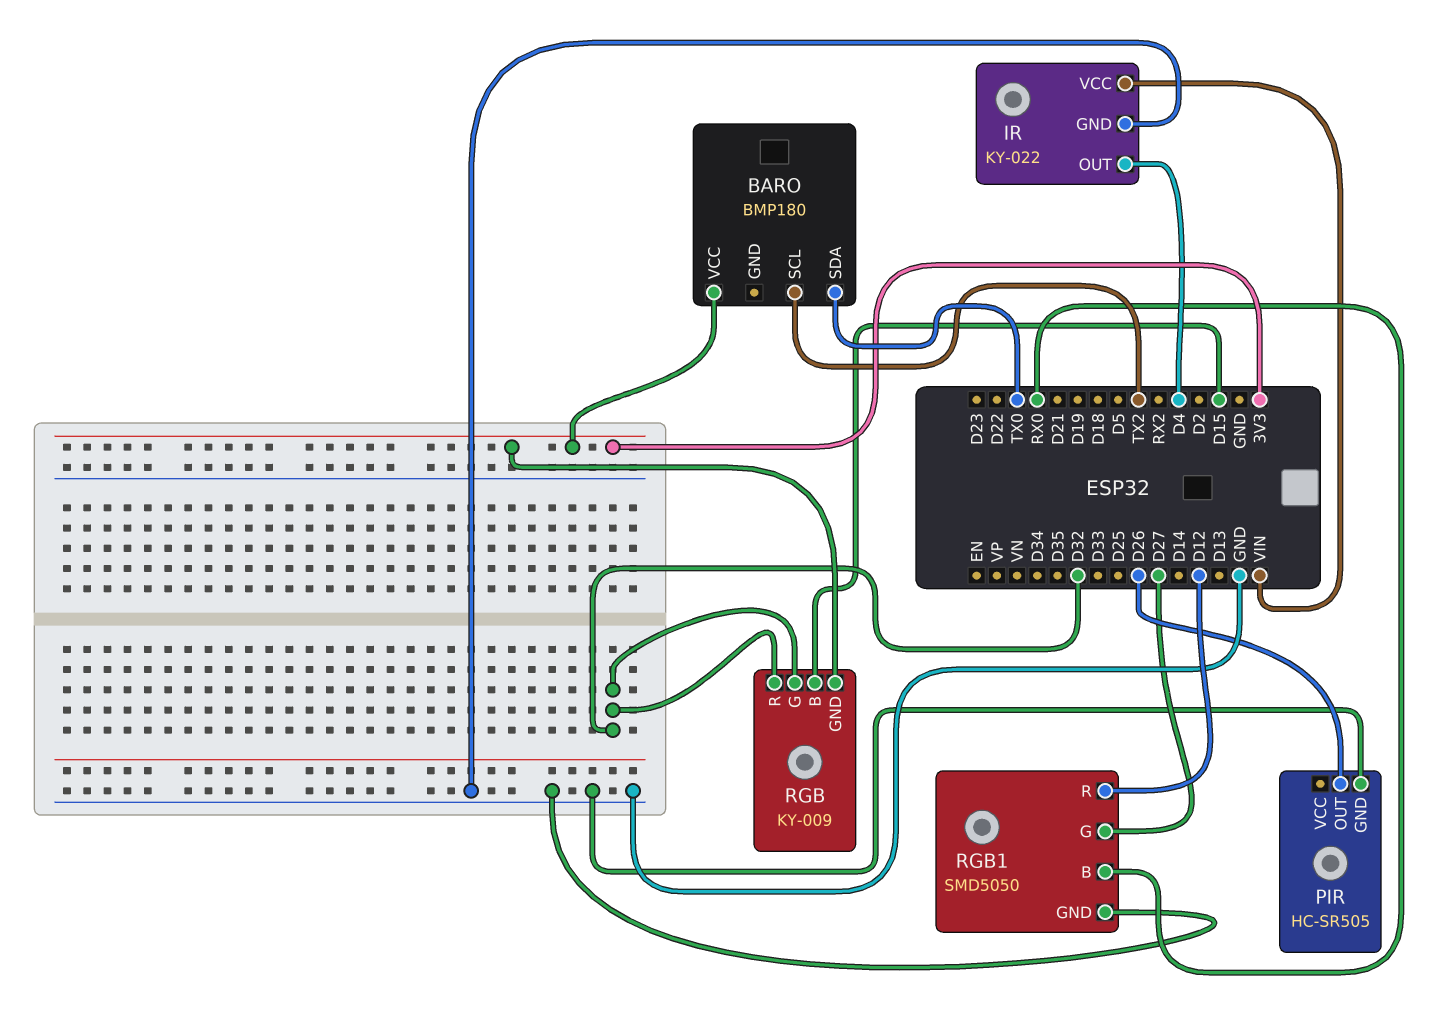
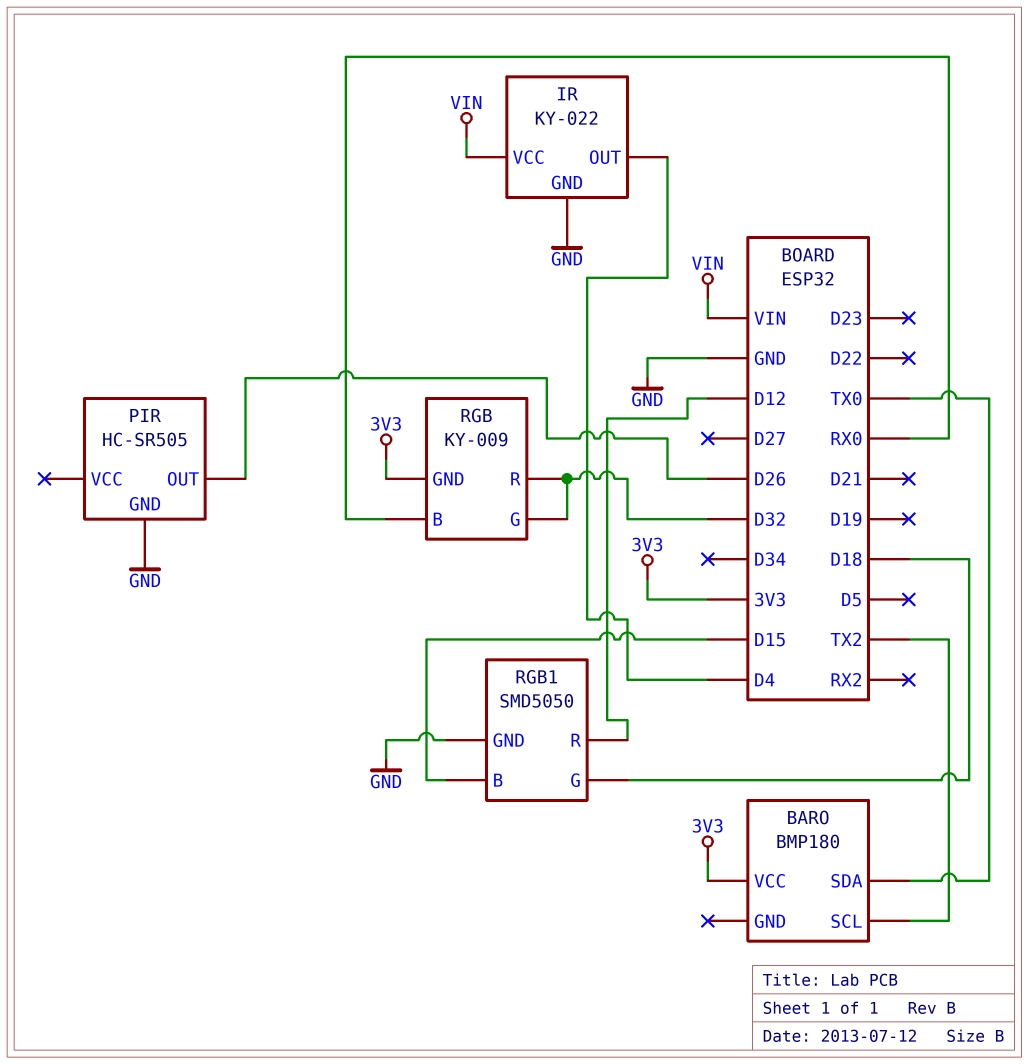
RGB pin B: D15 -> RX0
RGB1 pin B: RX0 -> D15
RGB1 pin G: D27 -> D18

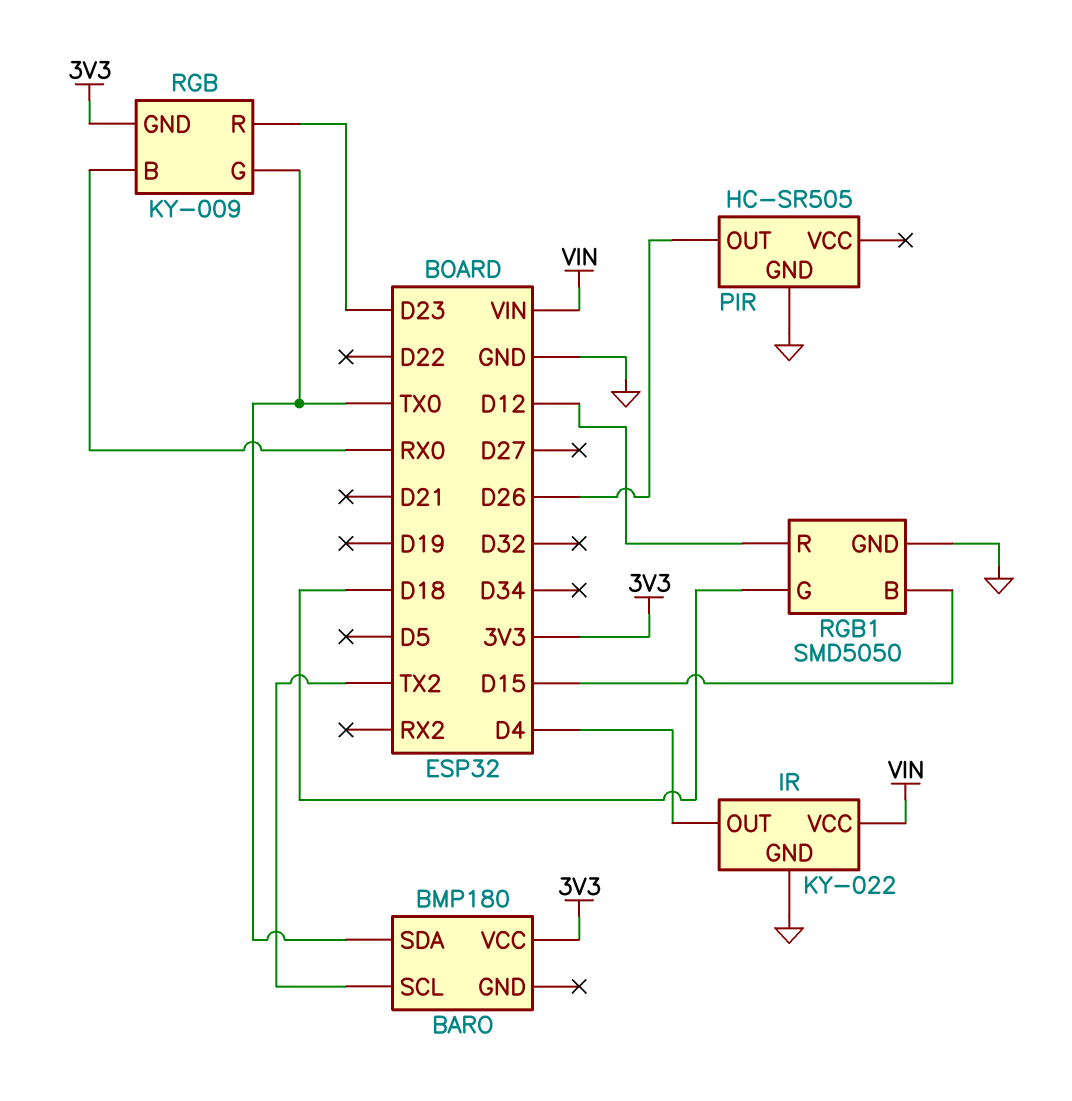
RGB pin G: D32 -> TX0
RGB pin R: D32 -> D23

